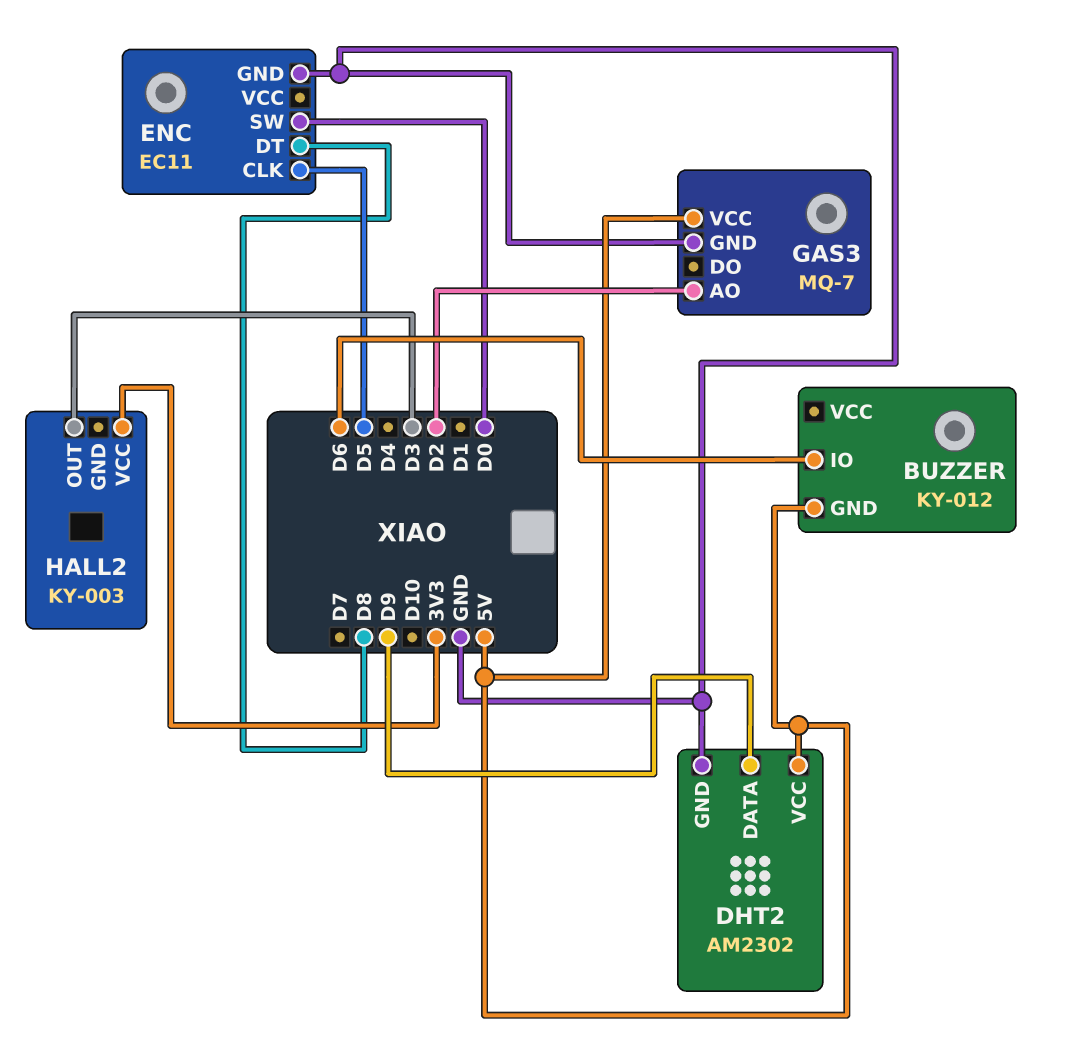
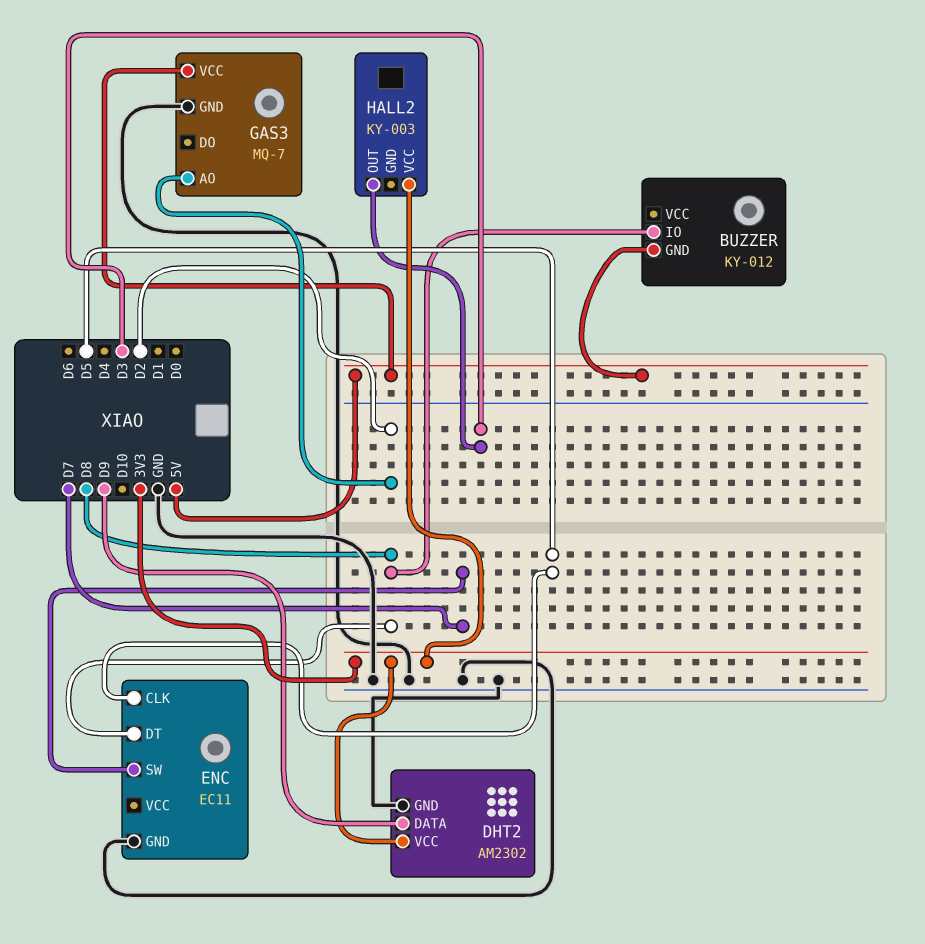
BUZZER pin IO: D6 -> D8
DHT2 pin VCC: 5V -> 3V3
ENC pin SW: D0 -> D7

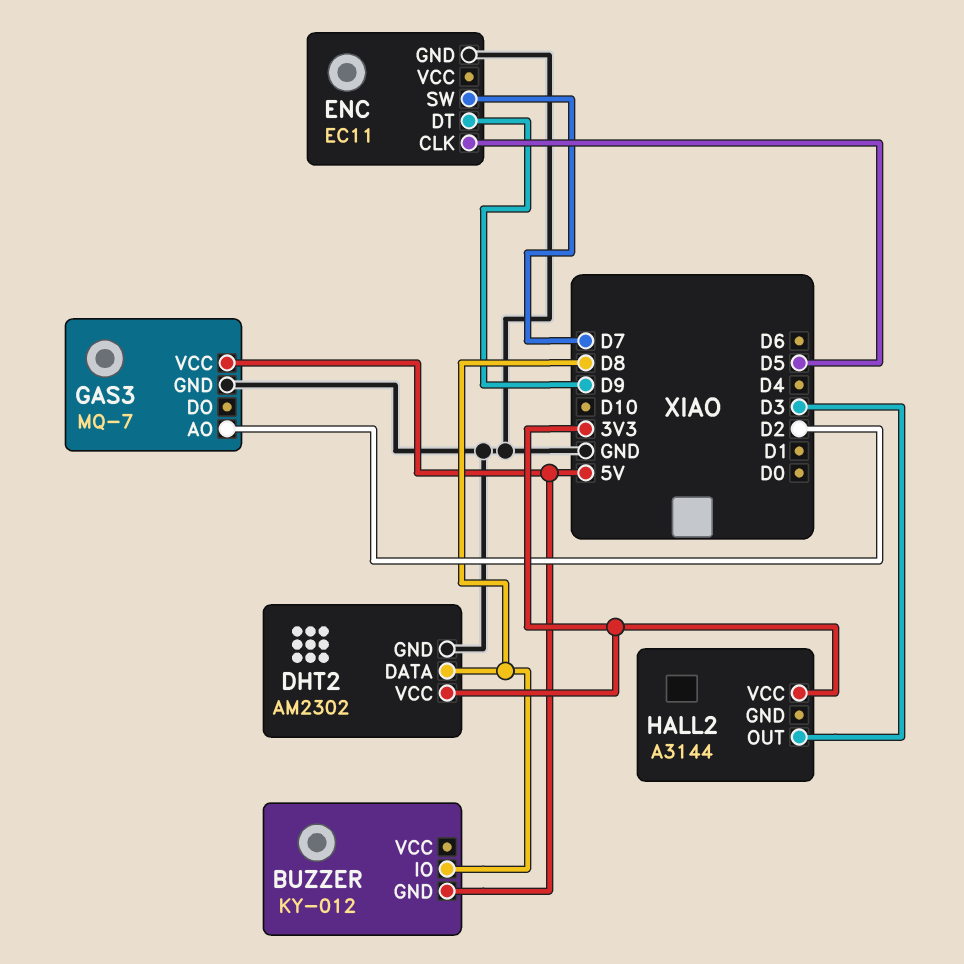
DHT2 pin DATA: D9 -> D8
ENC pin DT: D8 -> D9
HALL2: KY-003 -> A3144

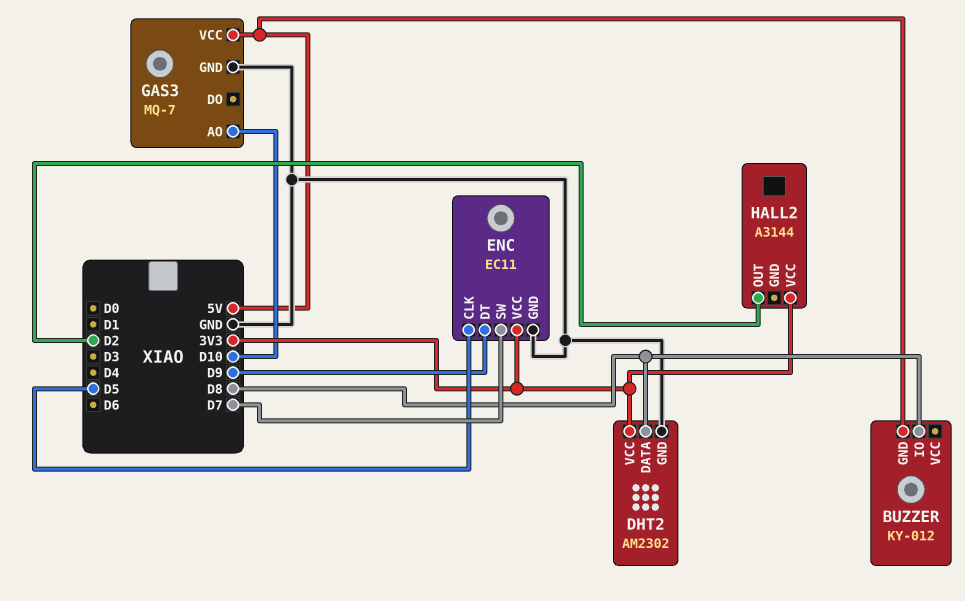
ENC pin VCC: none -> 3V3
GAS3 pin AO: D2 -> D10
HALL2 pin OUT: D3 -> D2

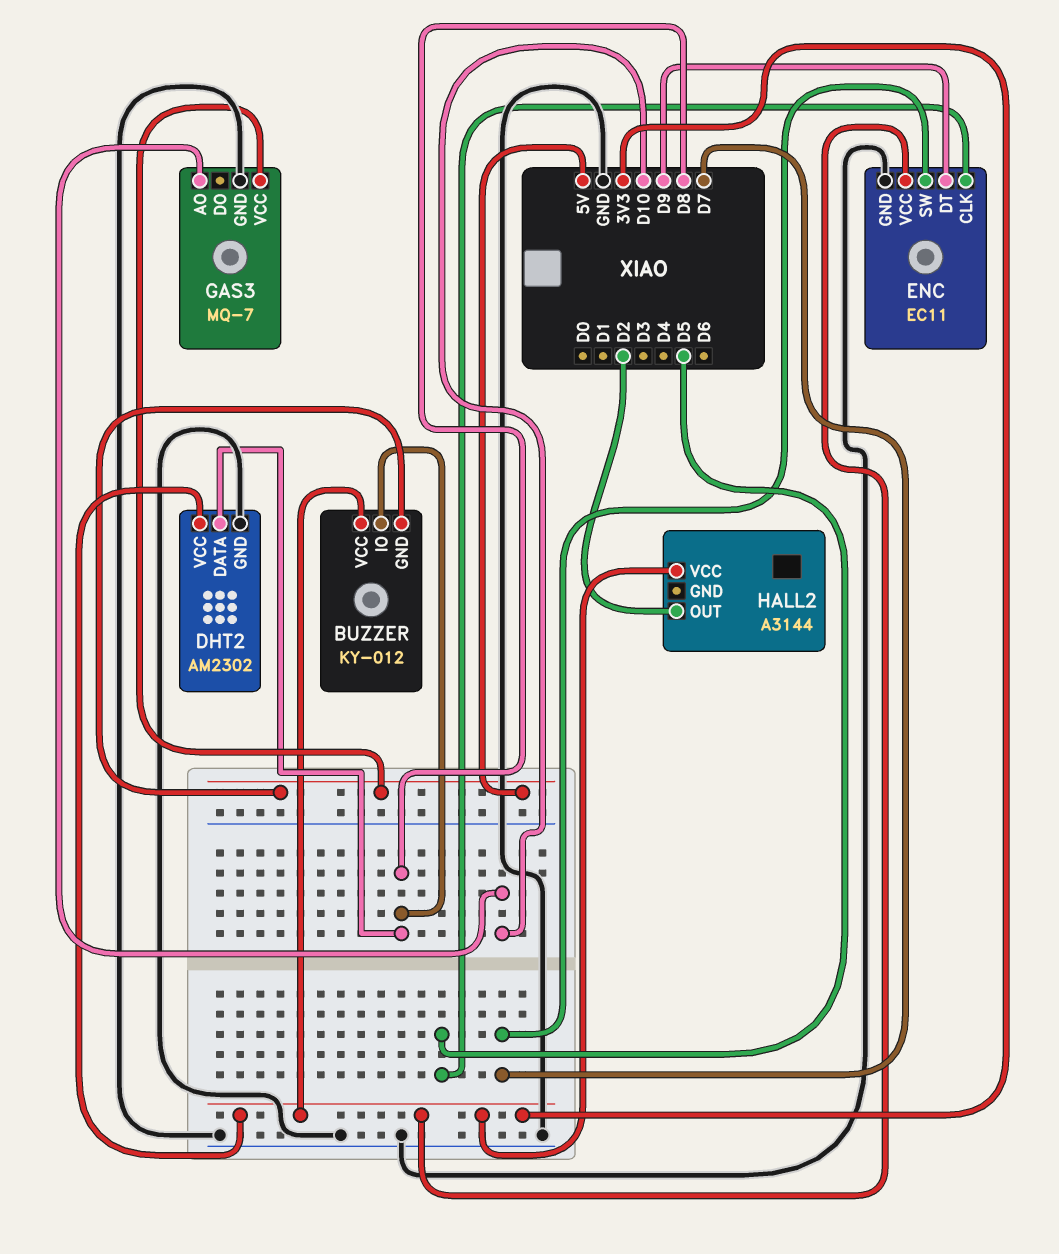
BUZZER pin VCC: none -> 3V3

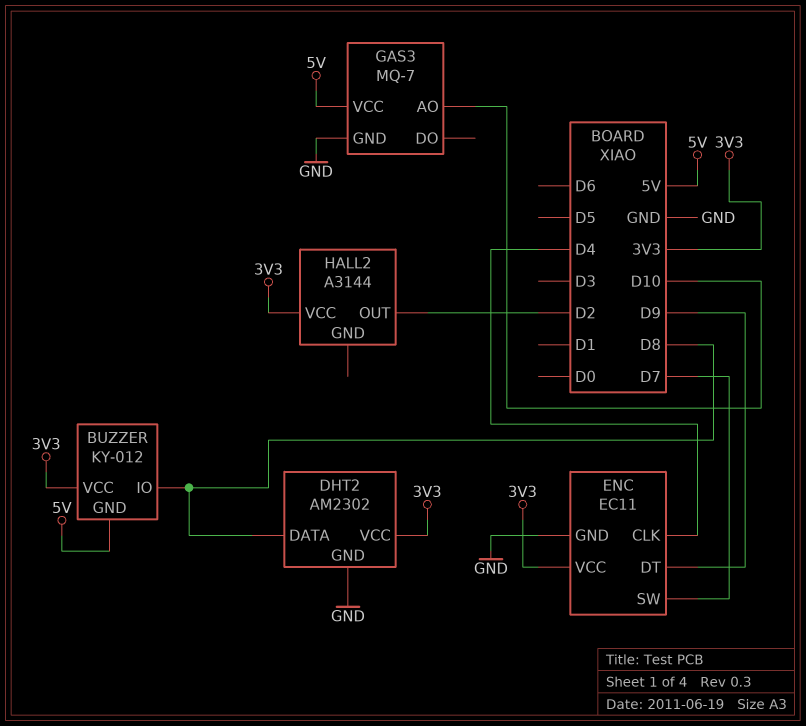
ENC pin CLK: D5 -> D4

